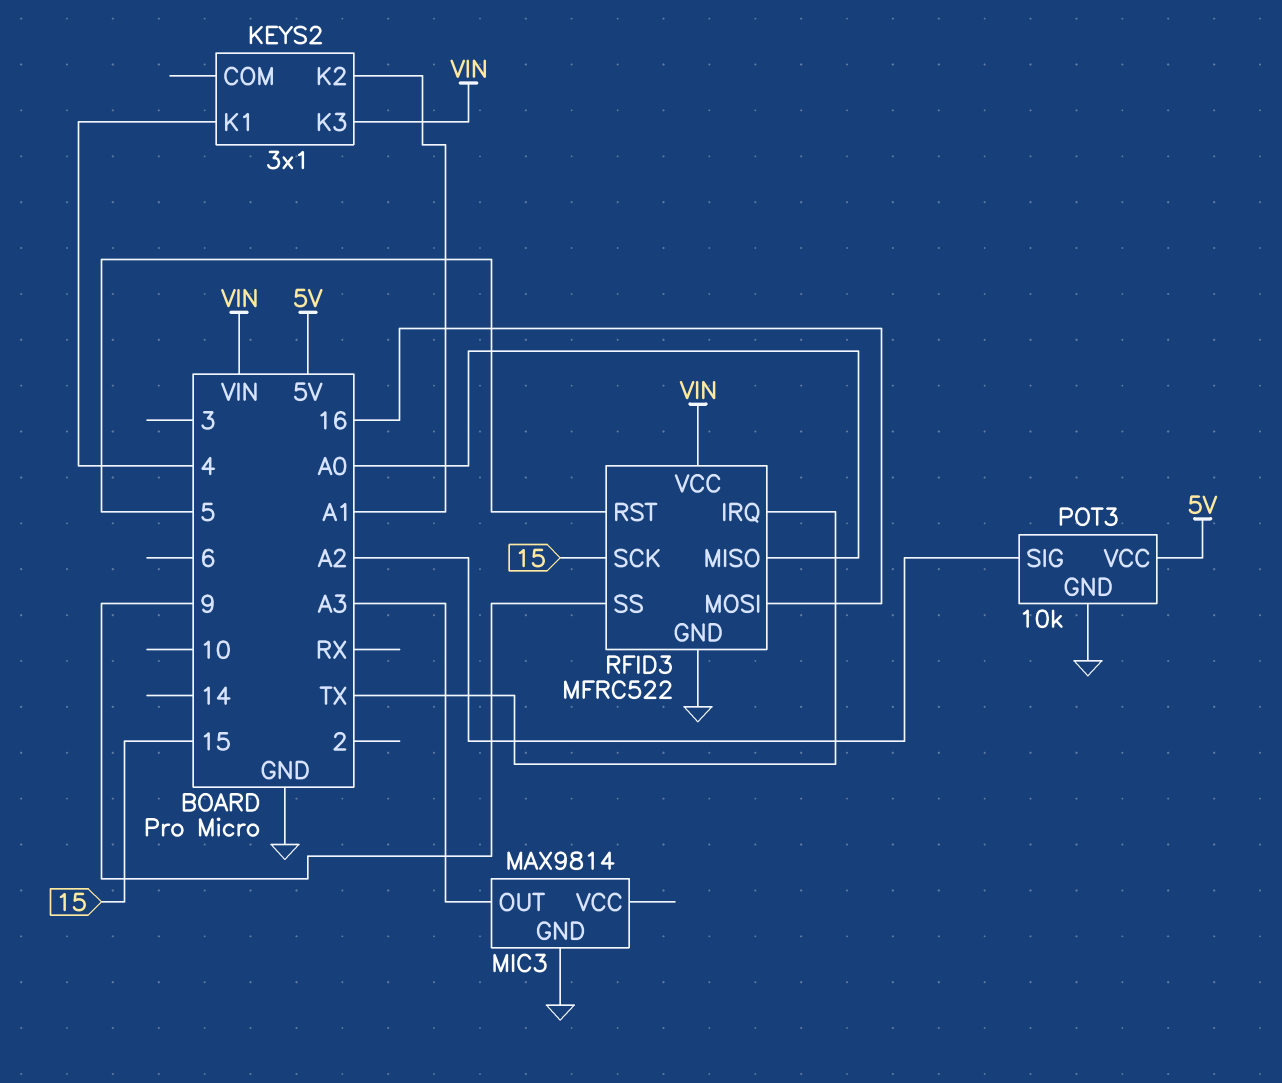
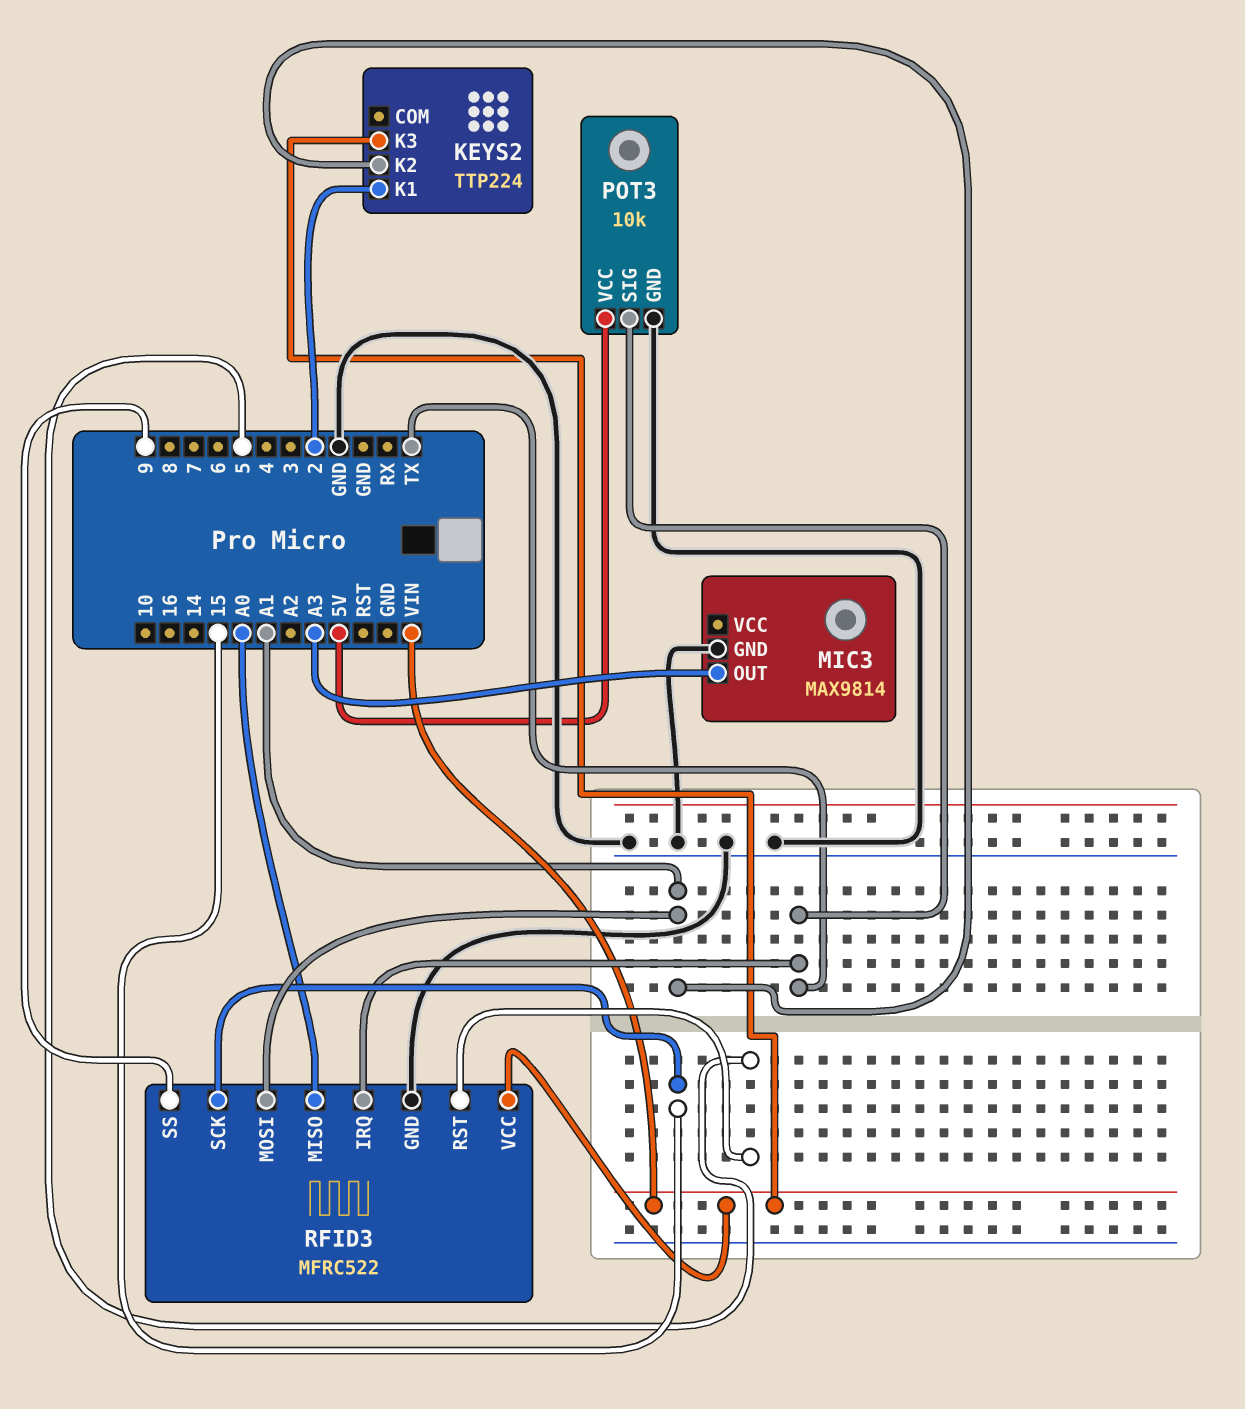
KEYS2: 3x1 -> TTP224
KEYS2 pin K1: 4 -> 2
POT3 pin SIG: A2 -> TX
RFID3 pin MOSI: 16 -> A1

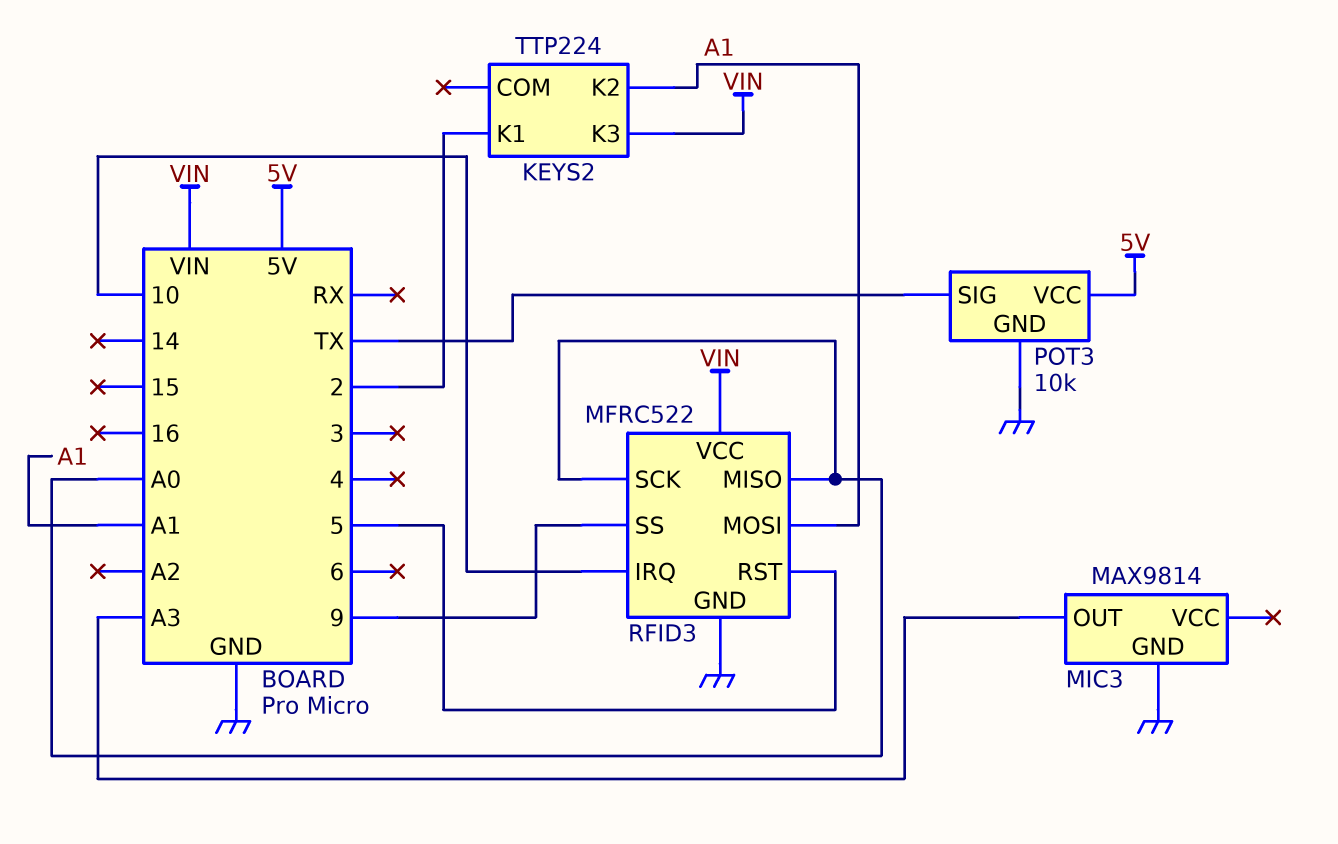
RFID3 pin IRQ: TX -> 10
RFID3 pin SCK: 15 -> A0

